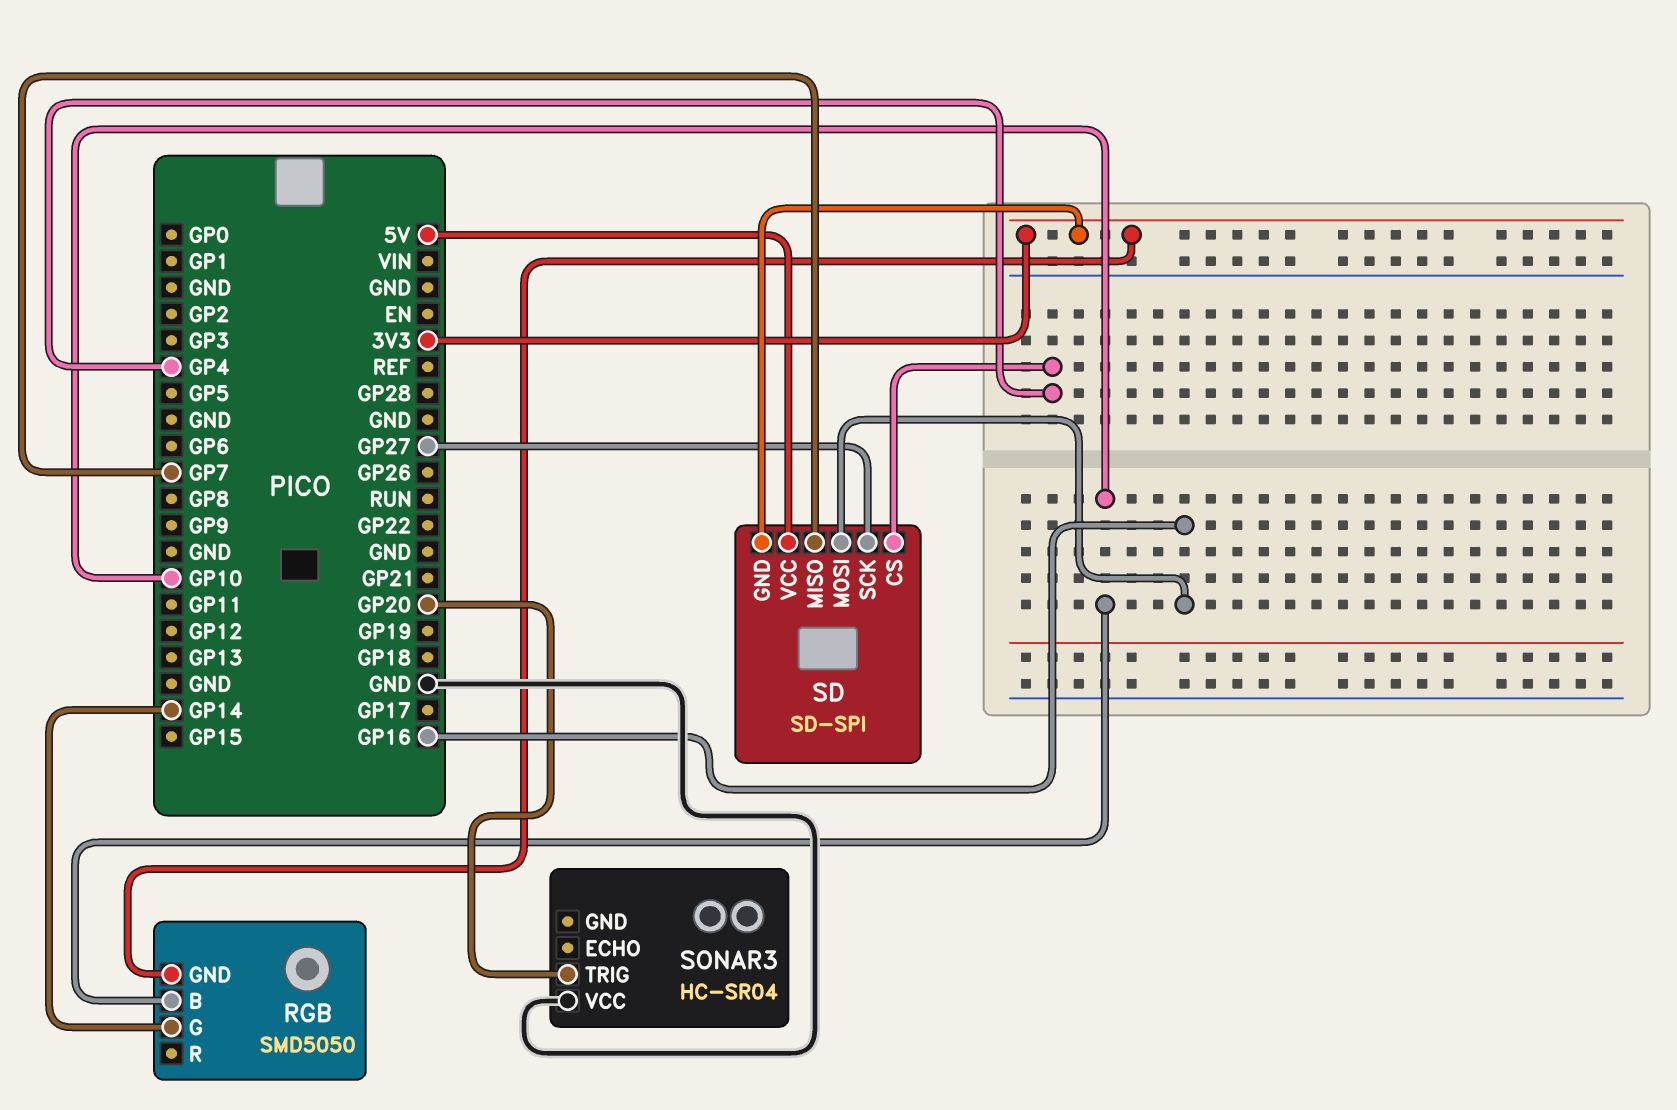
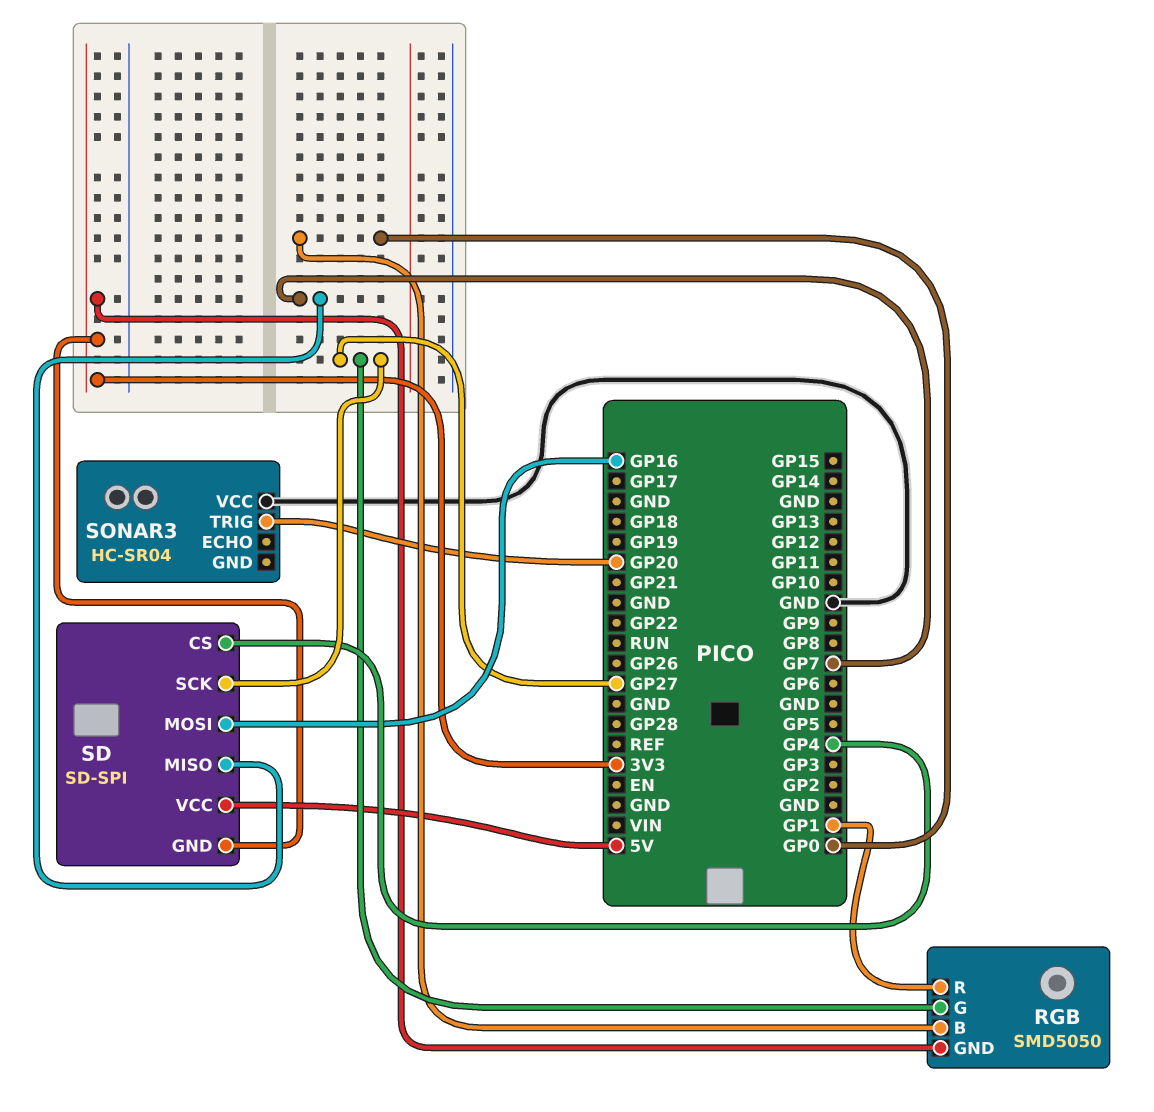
RGB pin B: GP10 -> GP0
RGB pin G: GP14 -> GP27
RGB pin R: none -> GP1

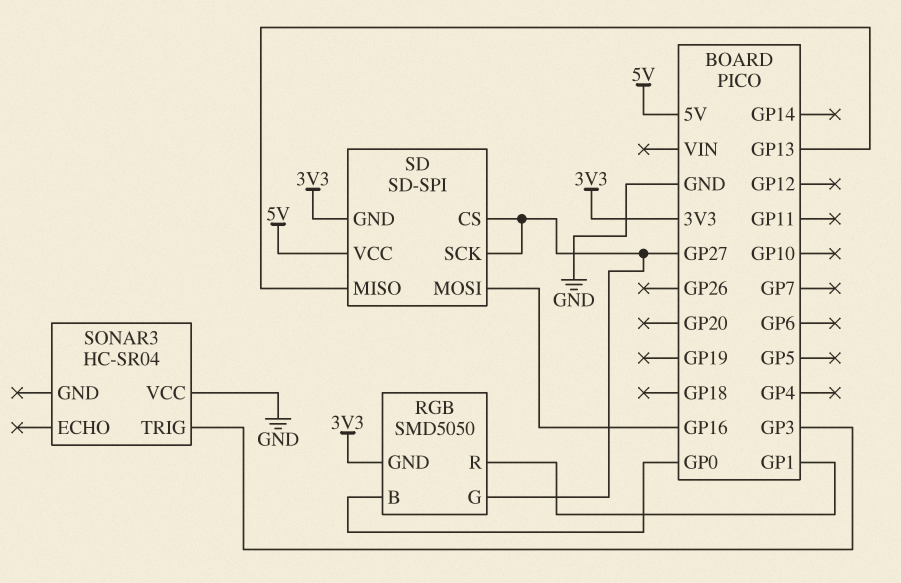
SD pin CS: GP4 -> GP27
SD pin MISO: GP7 -> GP13
SONAR3 pin TRIG: GP20 -> GP3

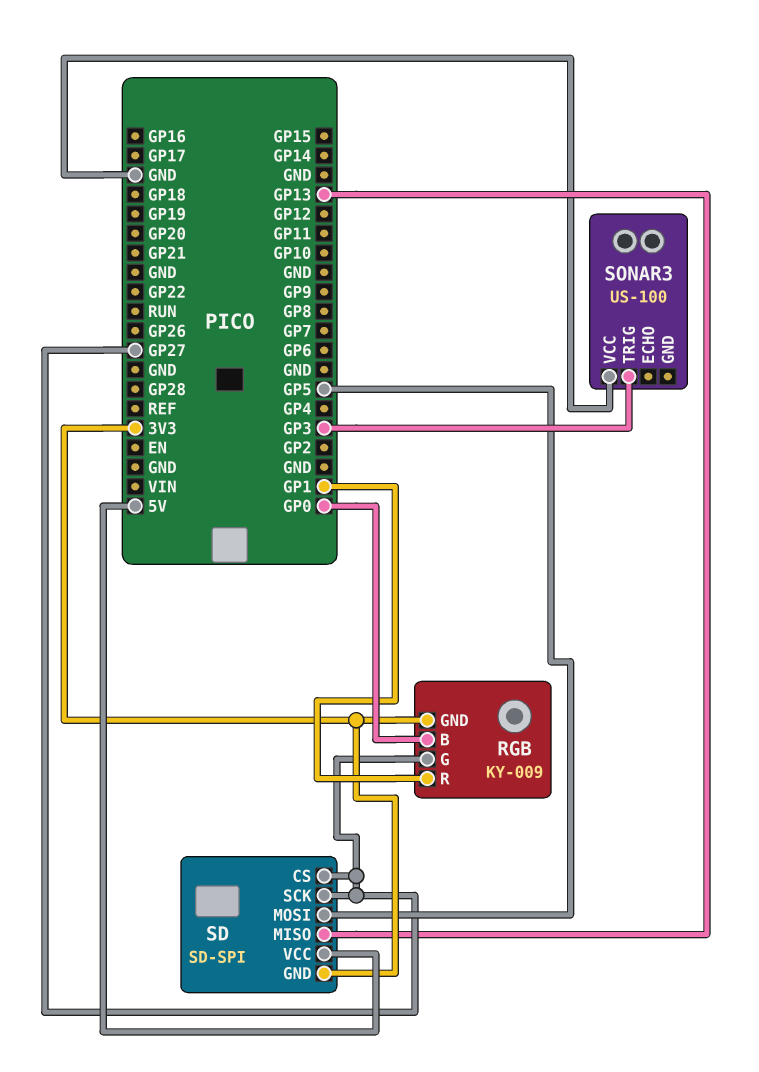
RGB: SMD5050 -> KY-009
SD pin MOSI: GP16 -> GP5
SONAR3: HC-SR04 -> US-100

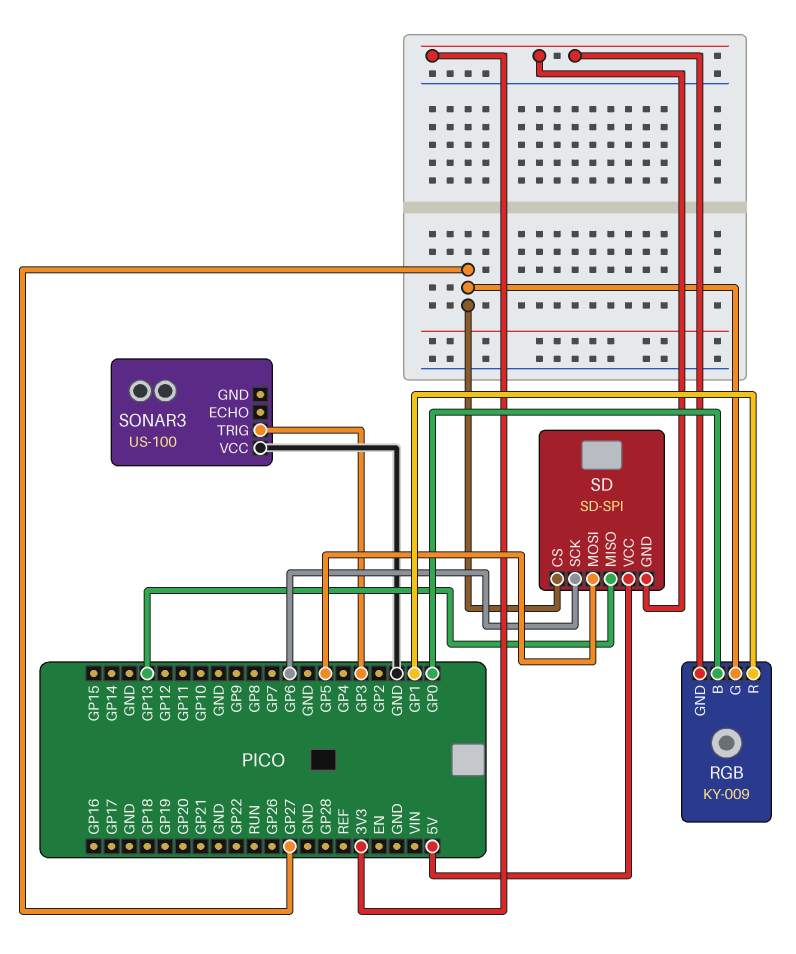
SD pin SCK: GP27 -> GP6

